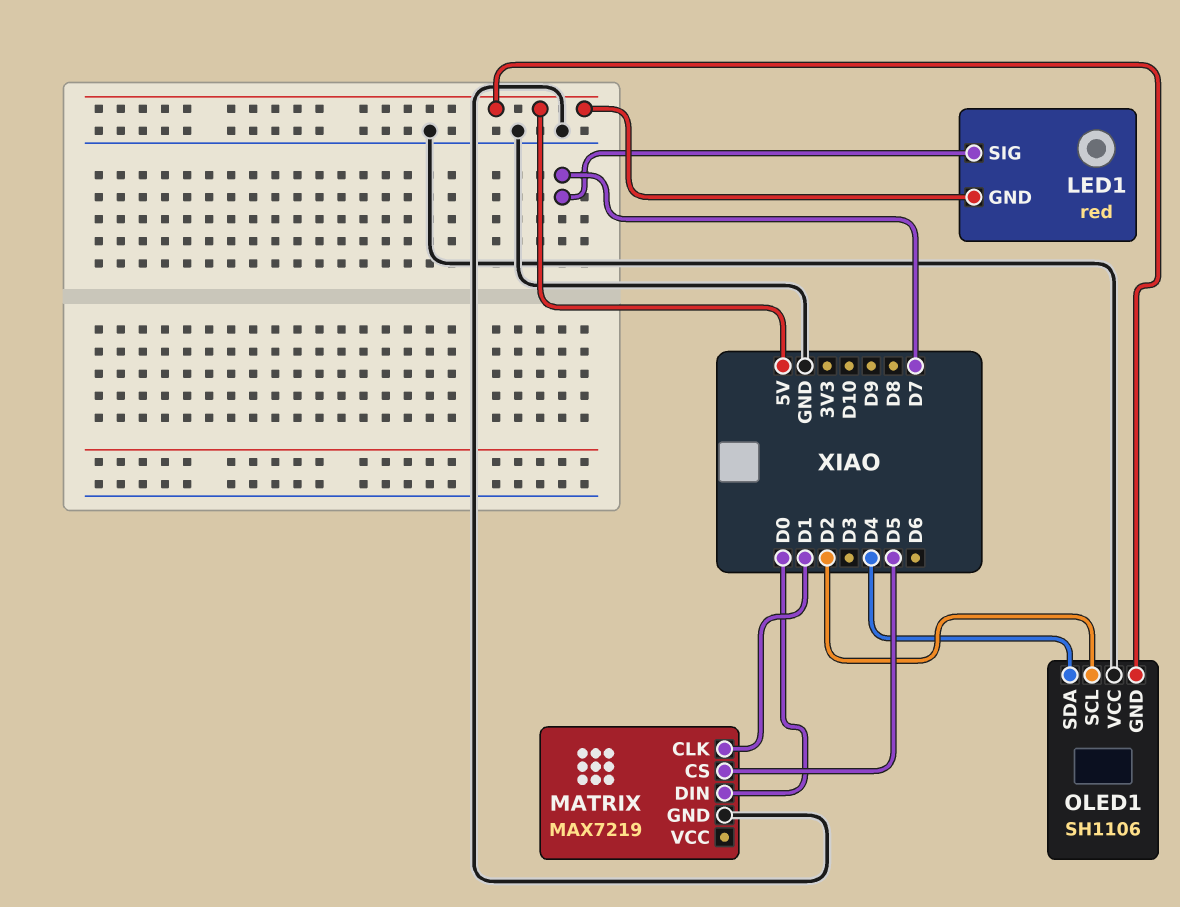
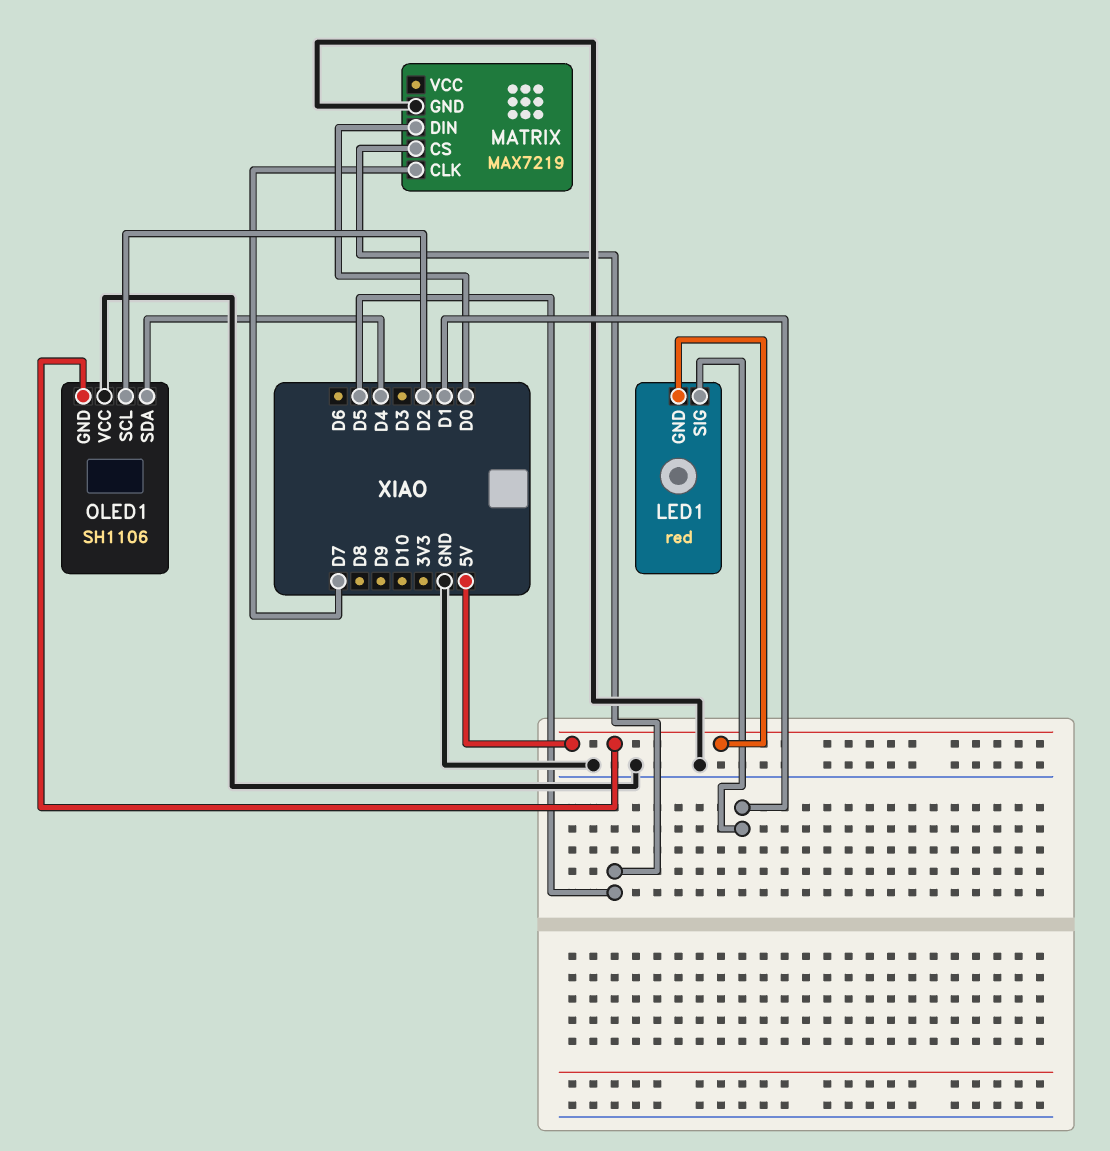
LED1 pin SIG: D7 -> D1
MATRIX pin CLK: D1 -> D7

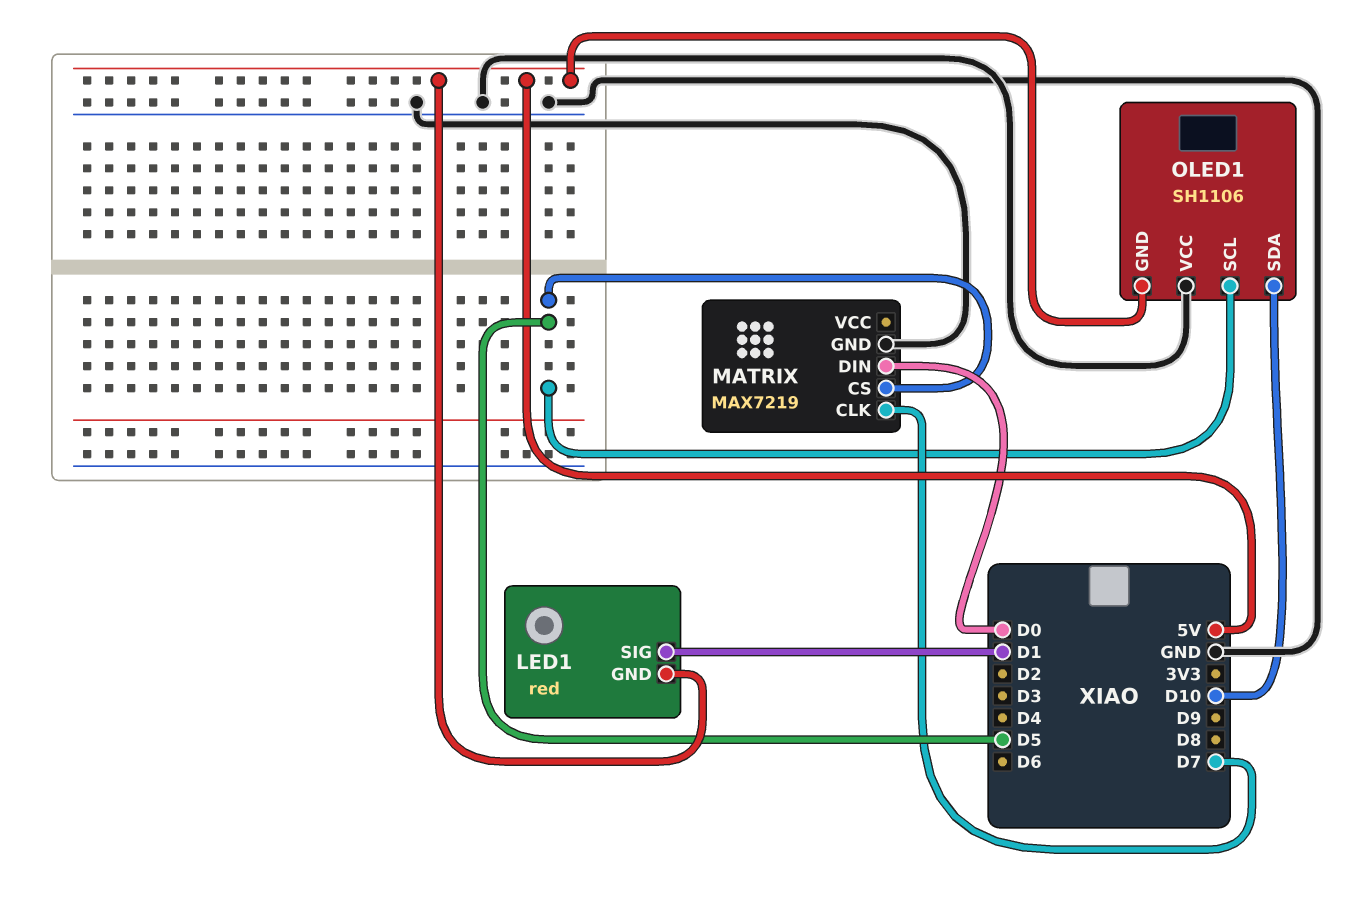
OLED1 pin SCL: D2 -> D5
OLED1 pin SDA: D4 -> D10

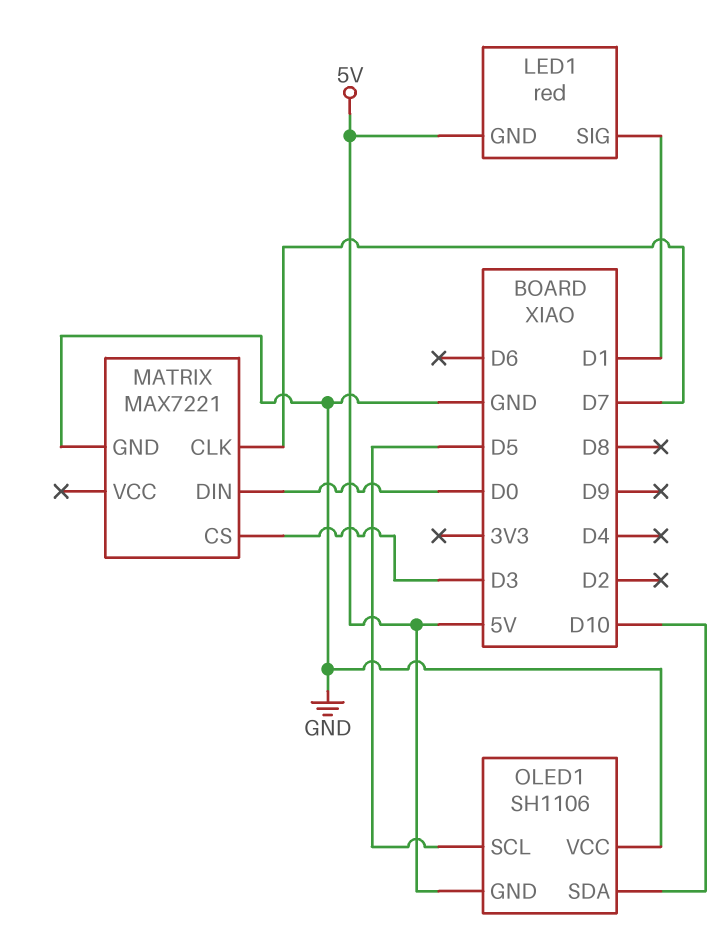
MATRIX: MAX7219 -> MAX7221
MATRIX pin CS: D5 -> D3

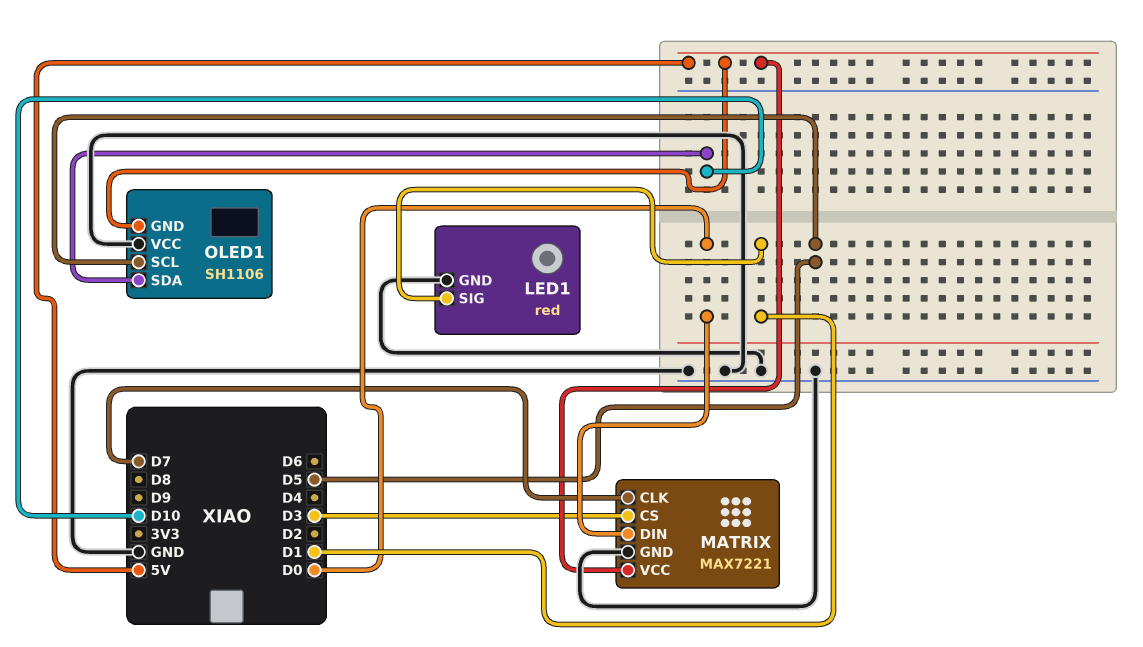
LED1 pin GND: 5V -> GND
MATRIX pin VCC: none -> 5V

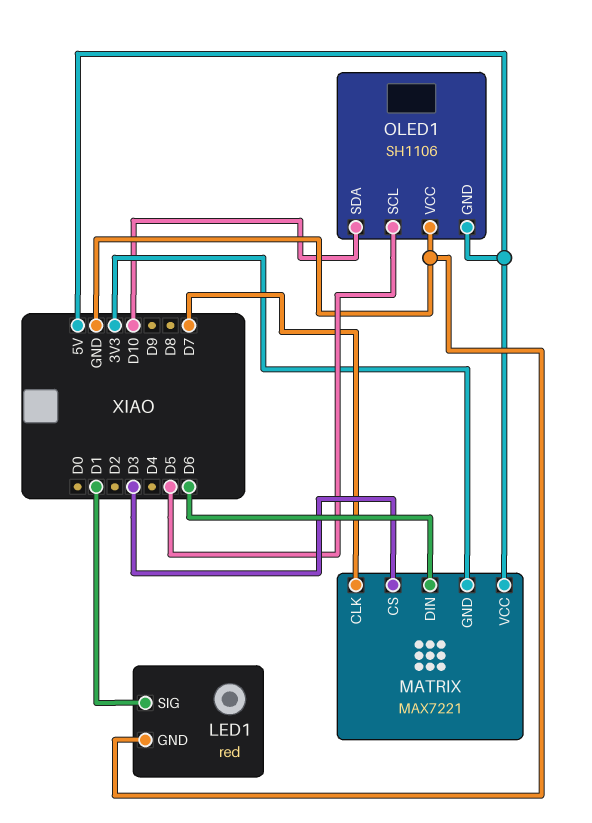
MATRIX pin DIN: D0 -> D6
MATRIX pin GND: GND -> 3V3

